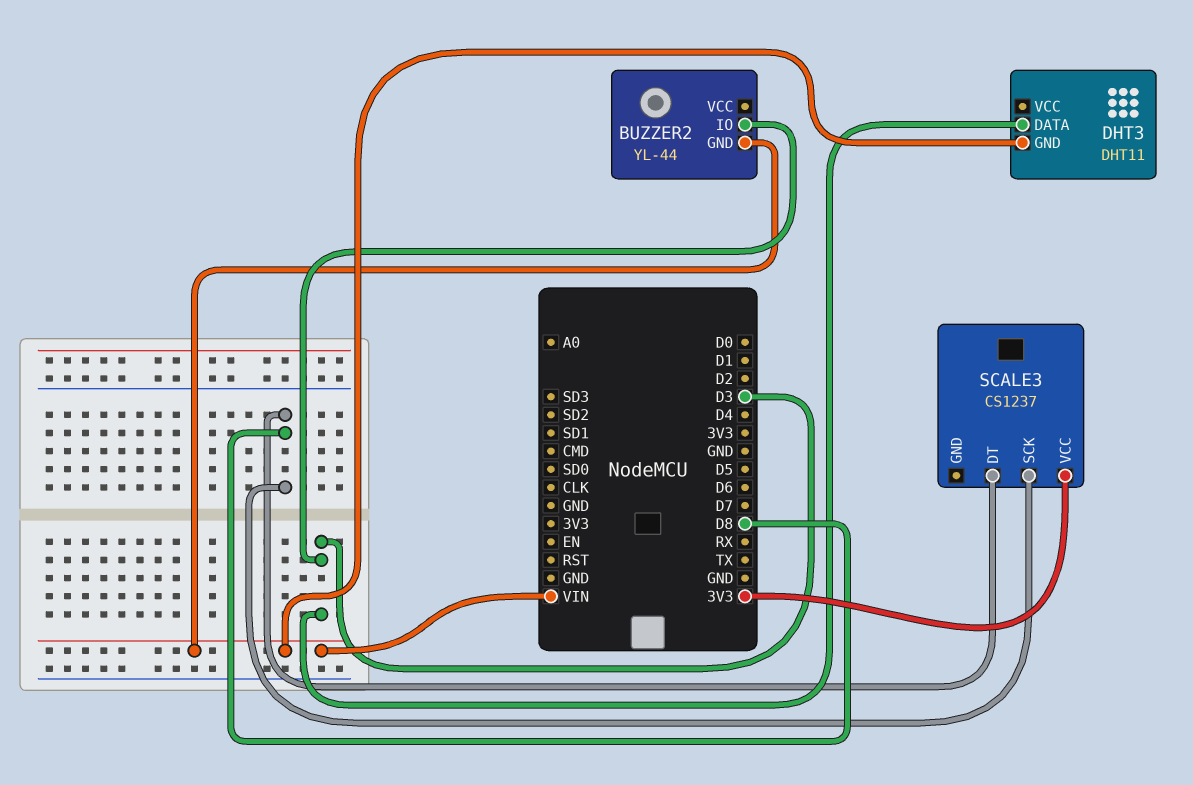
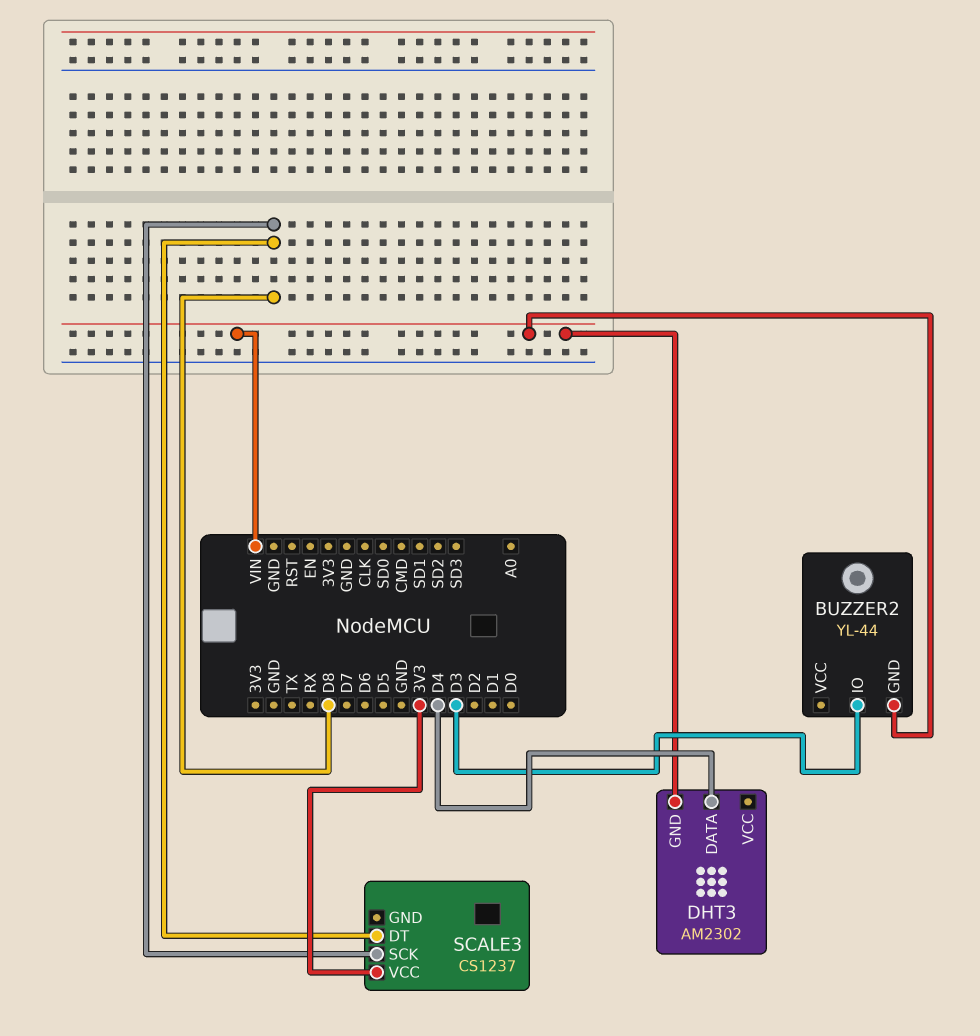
DHT3: DHT11 -> AM2302
DHT3 pin DATA: D3 -> D4

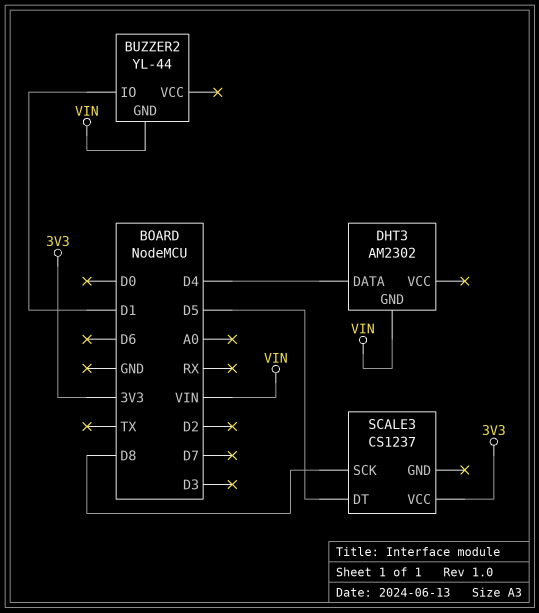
BUZZER2 pin IO: D3 -> D1
SCALE3 pin DT: D8 -> D5

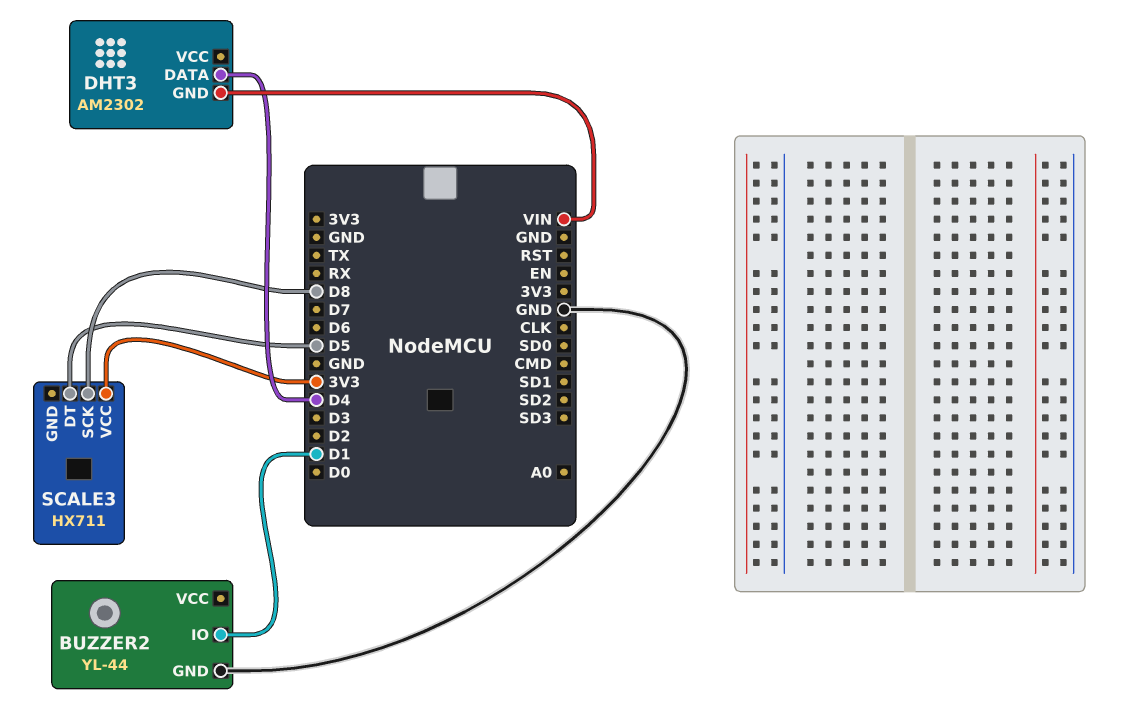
BUZZER2 pin GND: VIN -> GND
SCALE3: CS1237 -> HX711

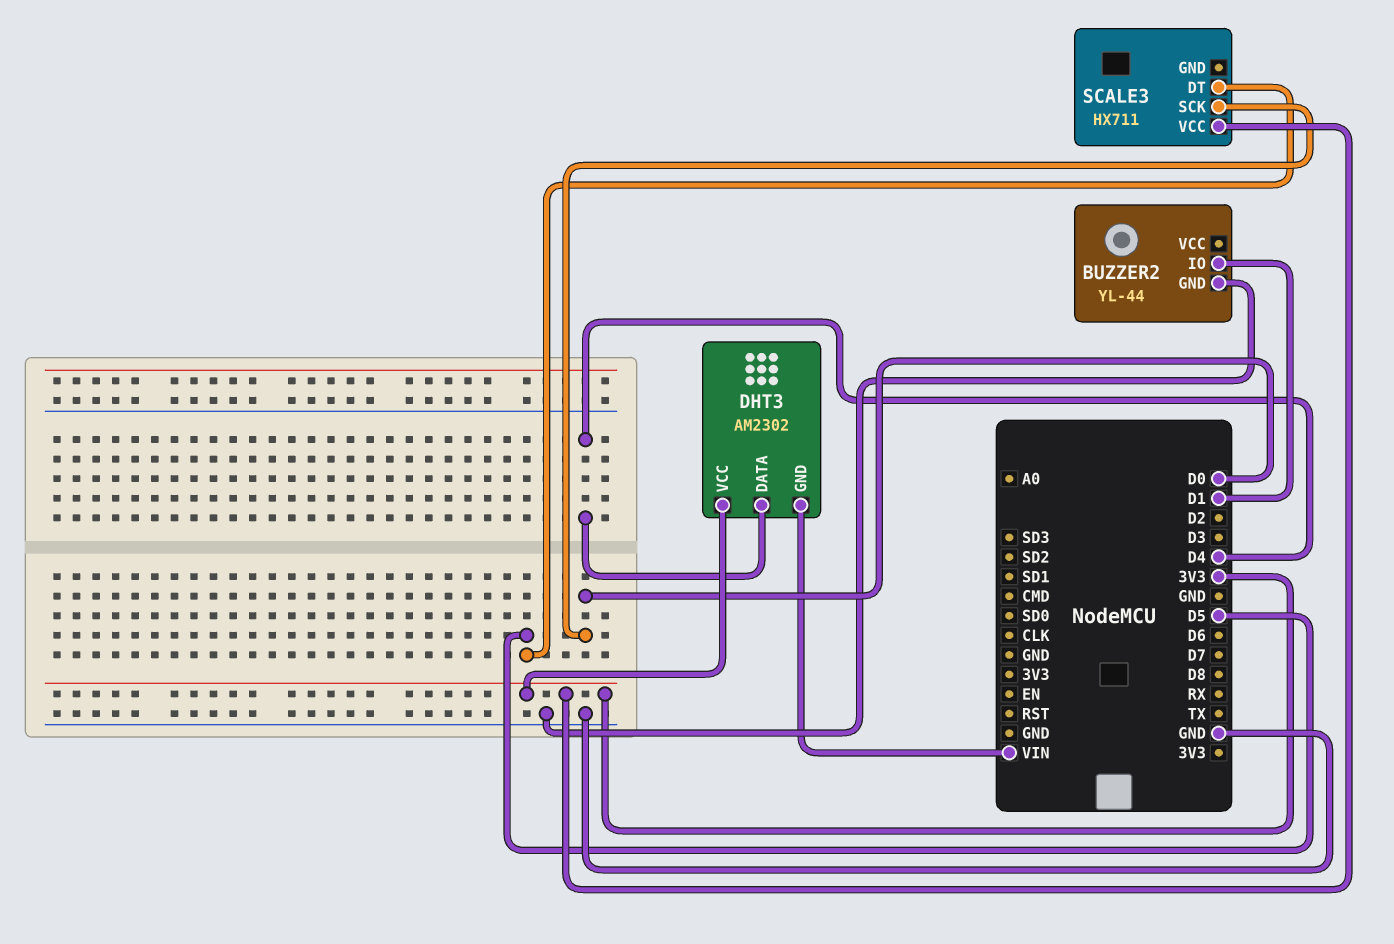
DHT3 pin VCC: none -> 3V3
SCALE3 pin SCK: D8 -> D0

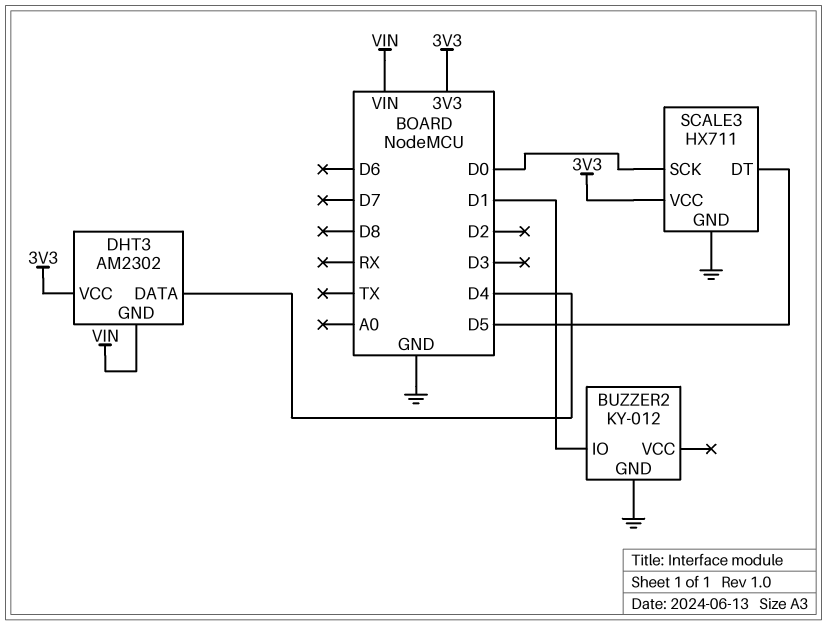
BUZZER2: YL-44 -> KY-012
SCALE3 pin GND: none -> GND

